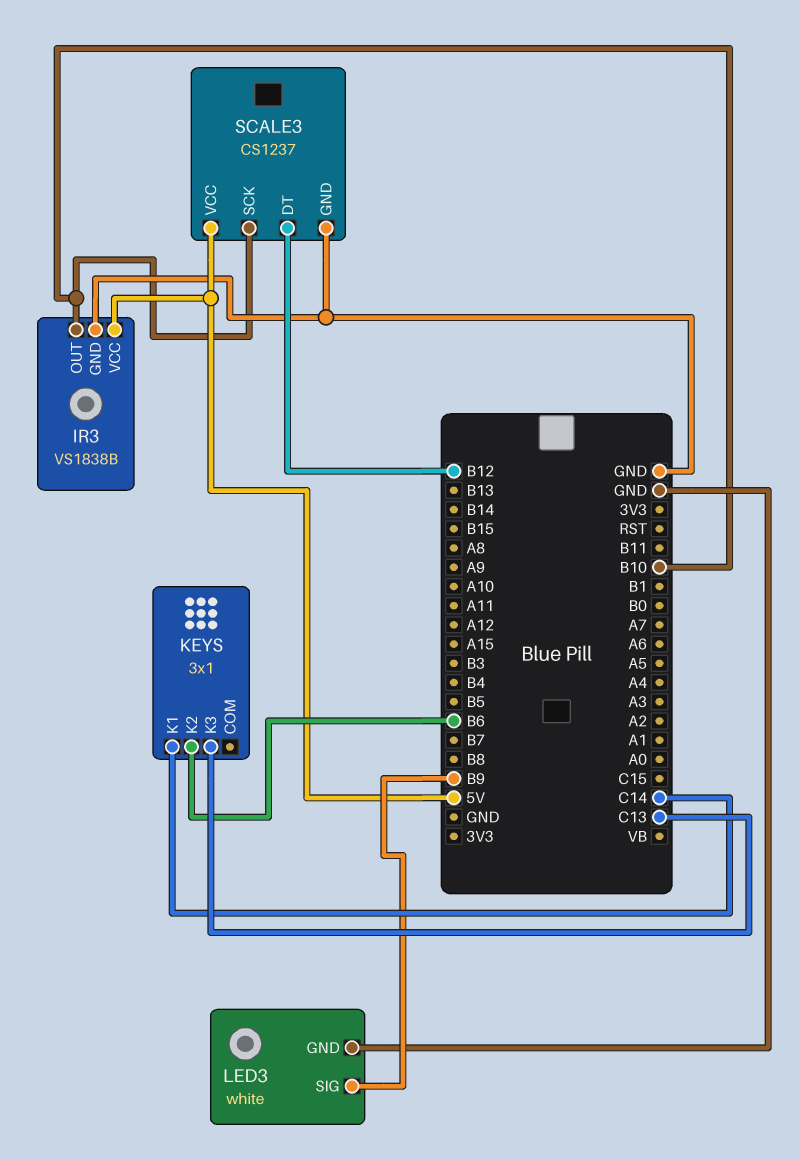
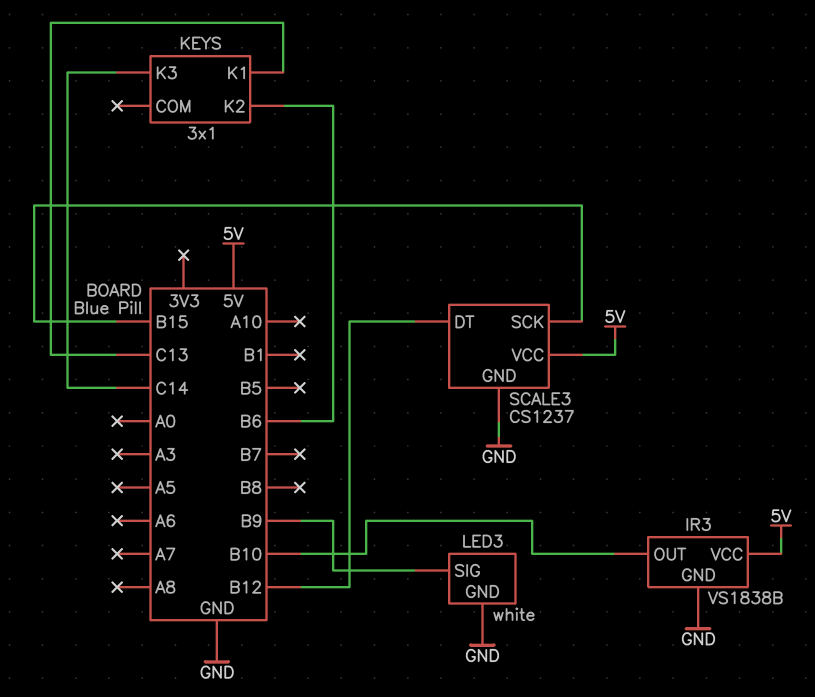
KEYS pin K1: C14 -> C13
KEYS pin K3: C13 -> C14
SCALE3 pin SCK: B10 -> B15

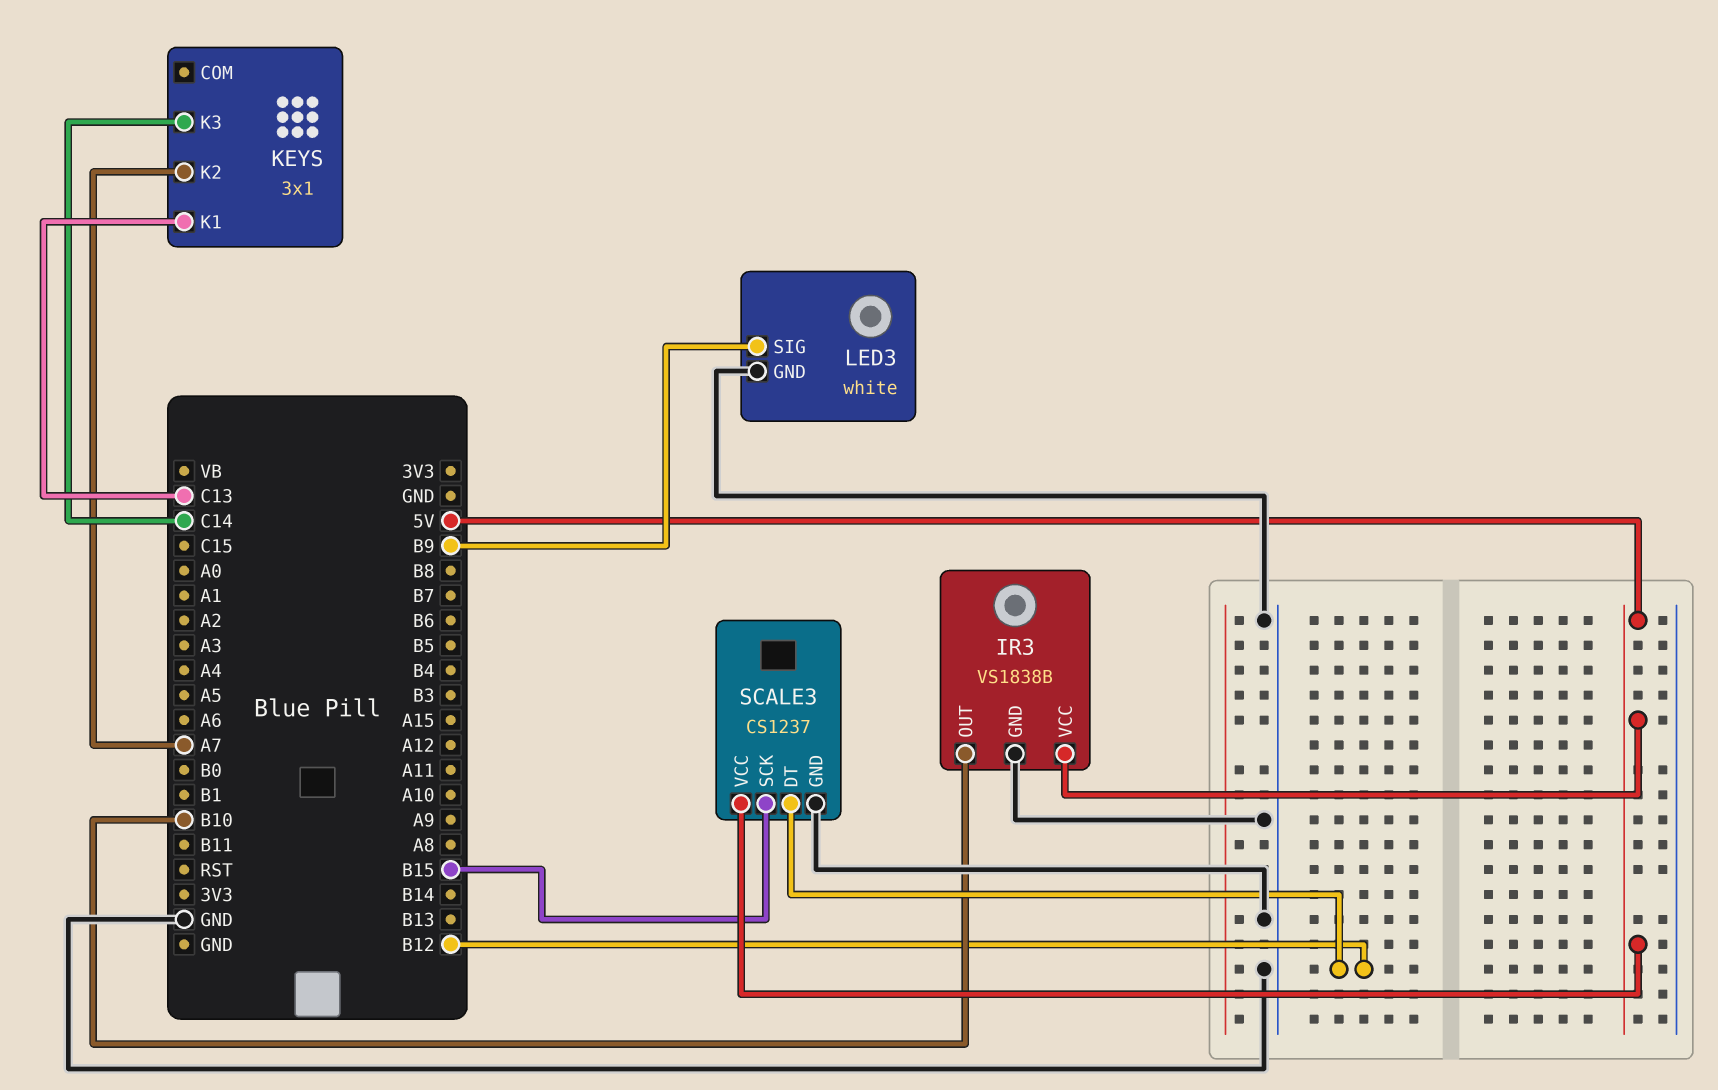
KEYS pin K2: B6 -> A7

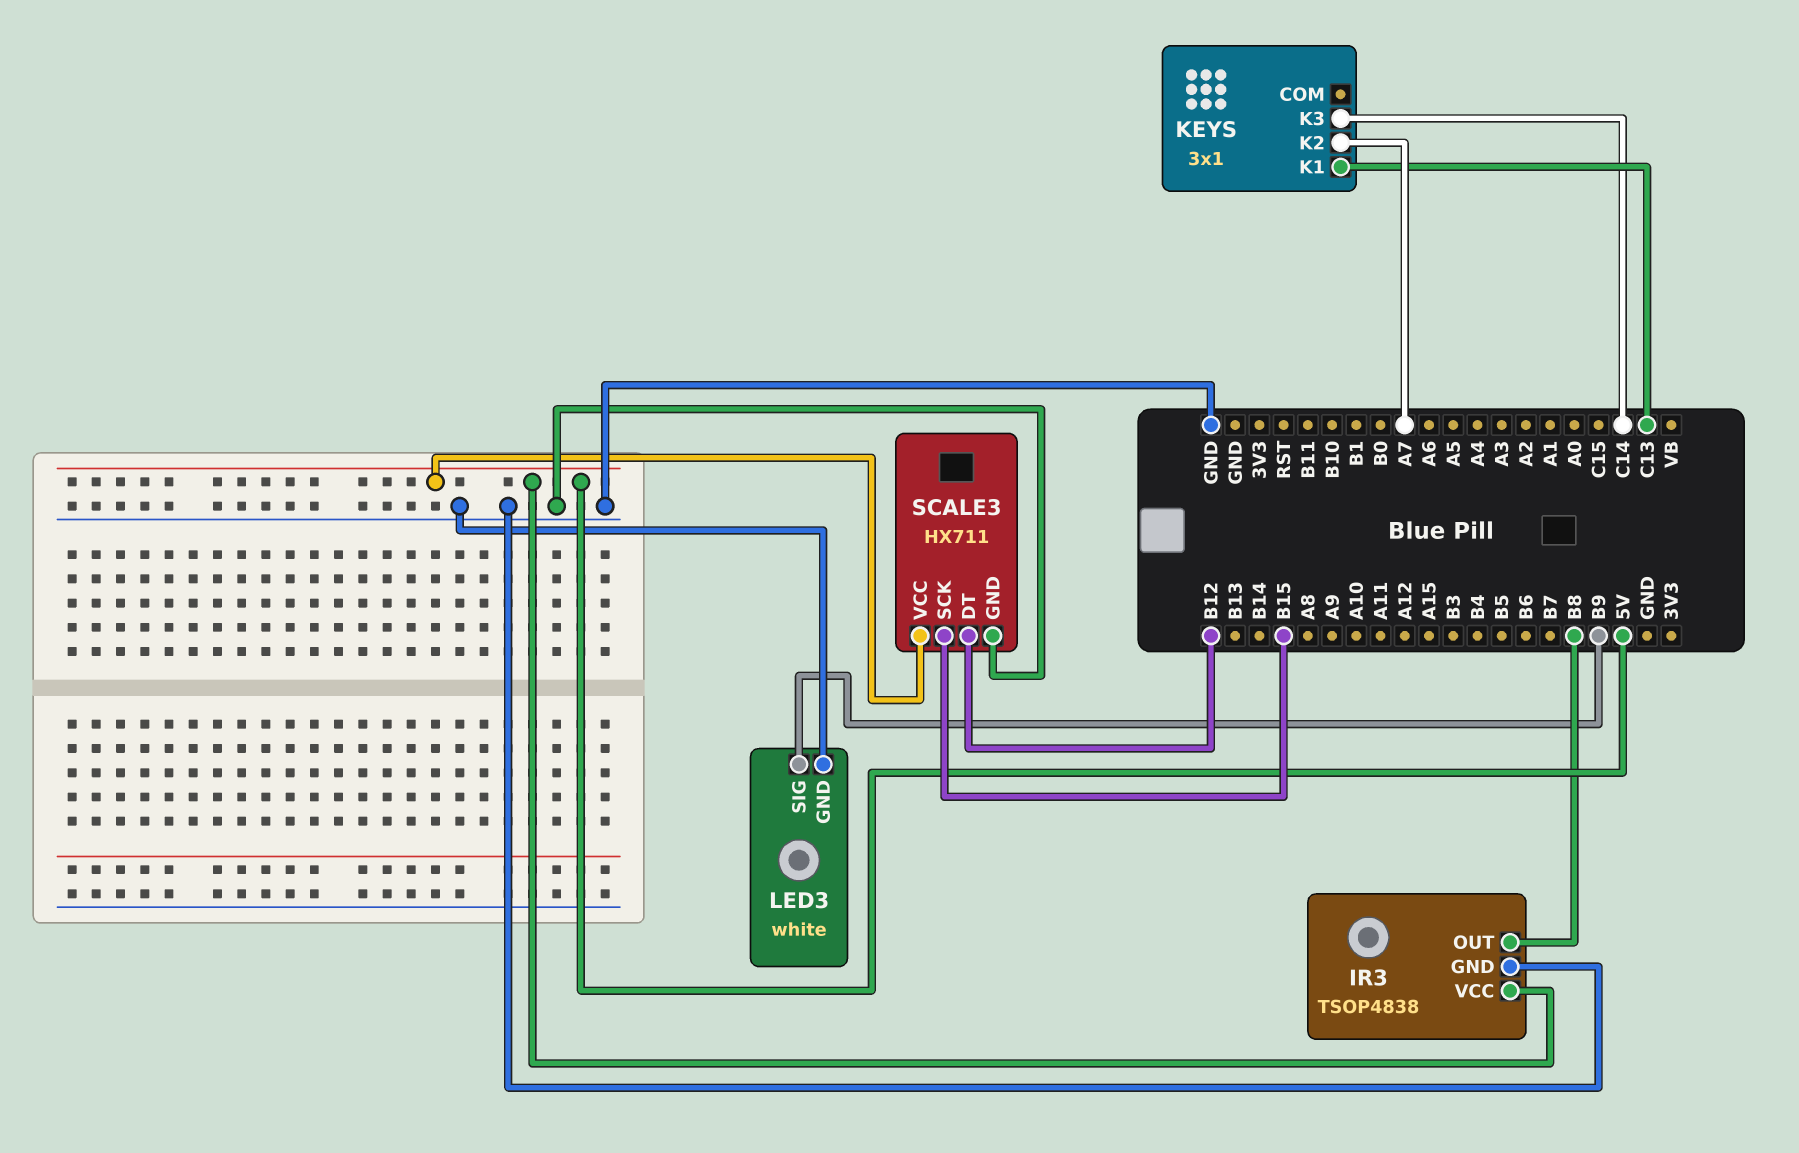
IR3: VS1838B -> TSOP4838
IR3 pin OUT: B10 -> B8
SCALE3: CS1237 -> HX711

